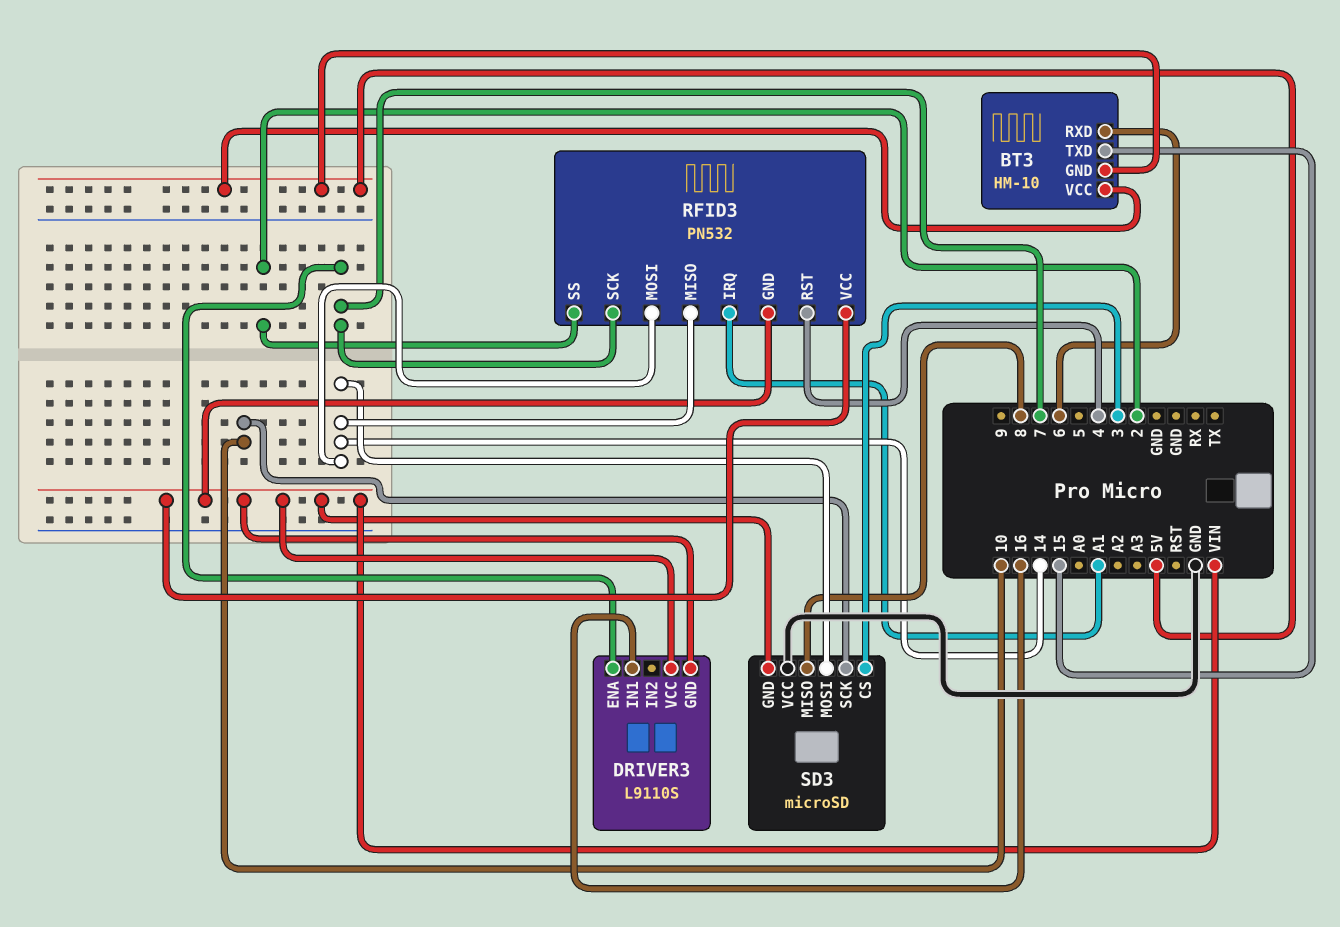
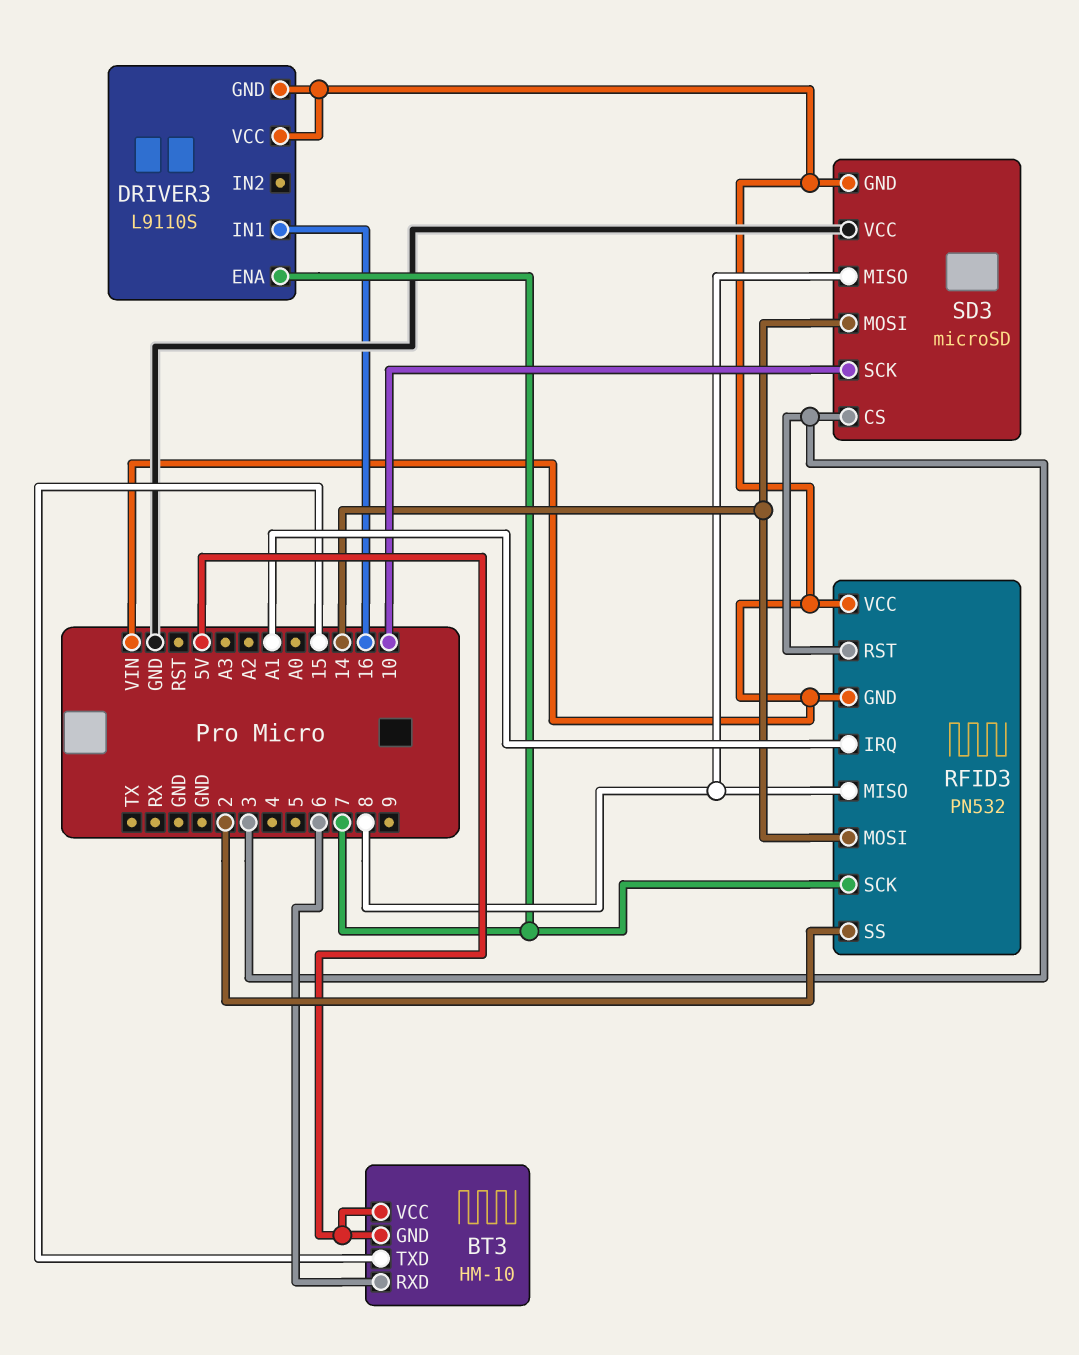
RFID3 pin MISO: 14 -> 8
RFID3 pin RST: 4 -> 3

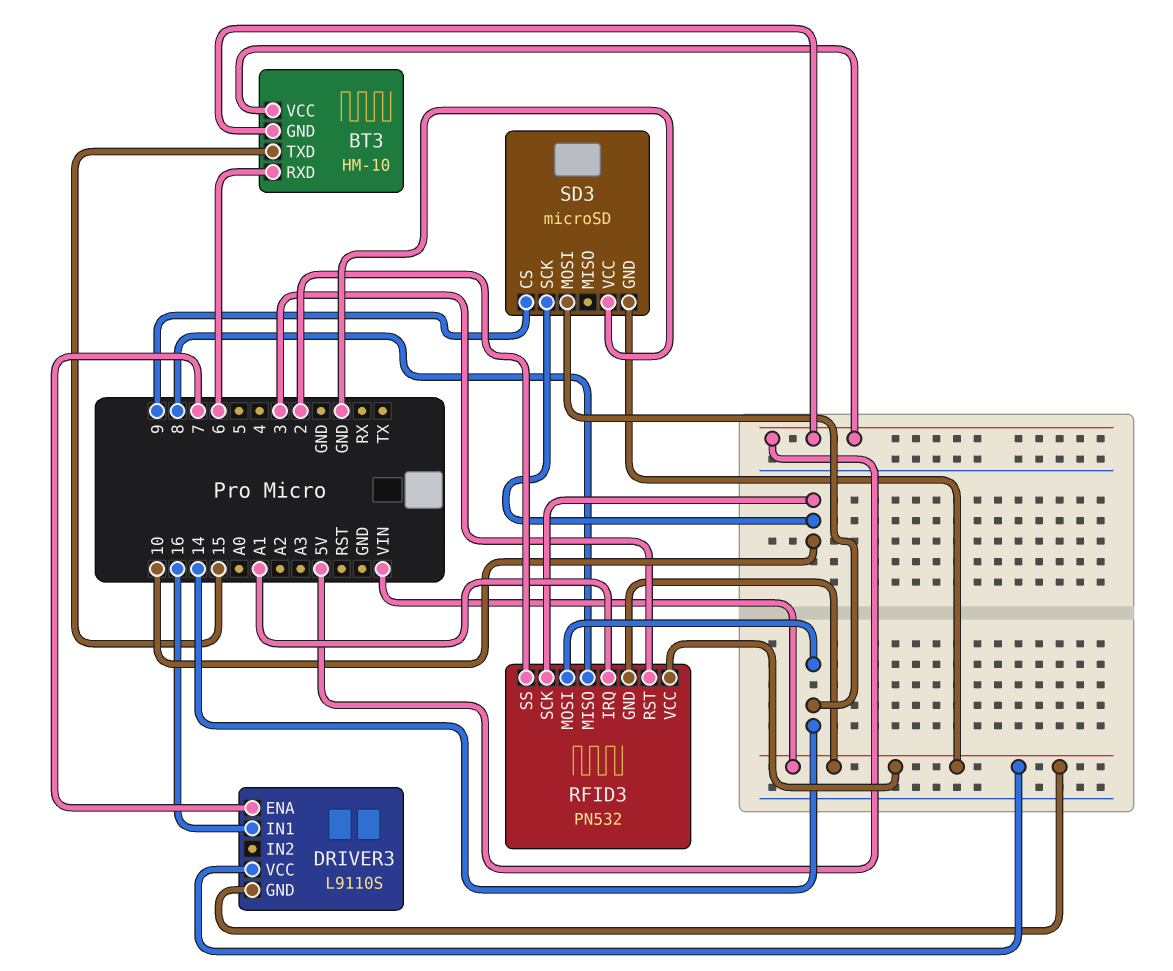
RFID3 pin SCK: 7 -> 10
SD3 pin CS: 3 -> 9
SD3 pin MISO: 8 -> none

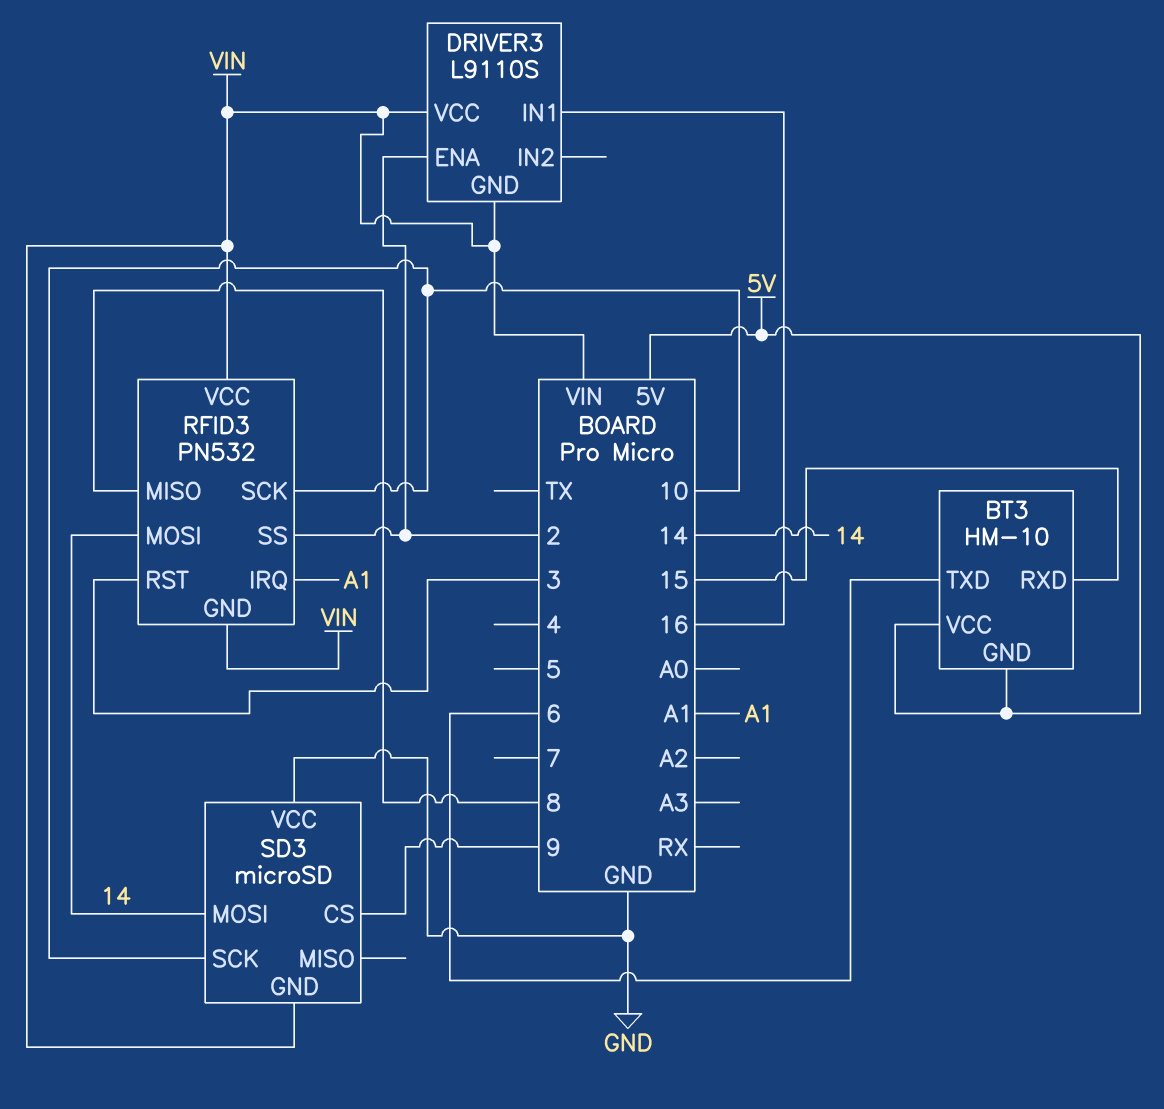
BT3 pin RXD: 6 -> 15
BT3 pin TXD: 15 -> 6
DRIVER3 pin ENA: 7 -> 2

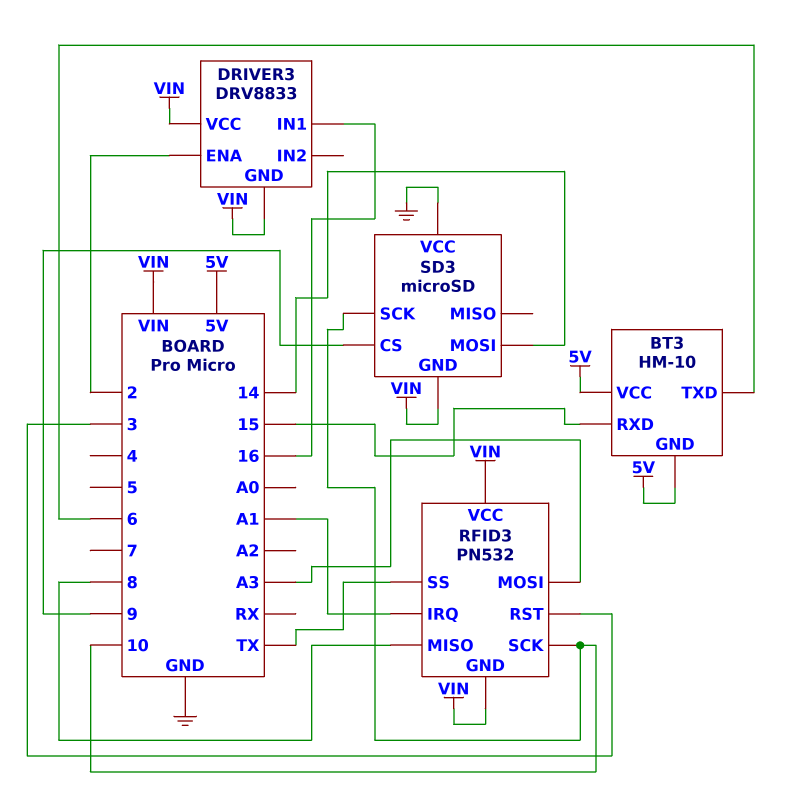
DRIVER3: L9110S -> DRV8833
RFID3 pin MOSI: 14 -> A3
RFID3 pin SS: 2 -> TX

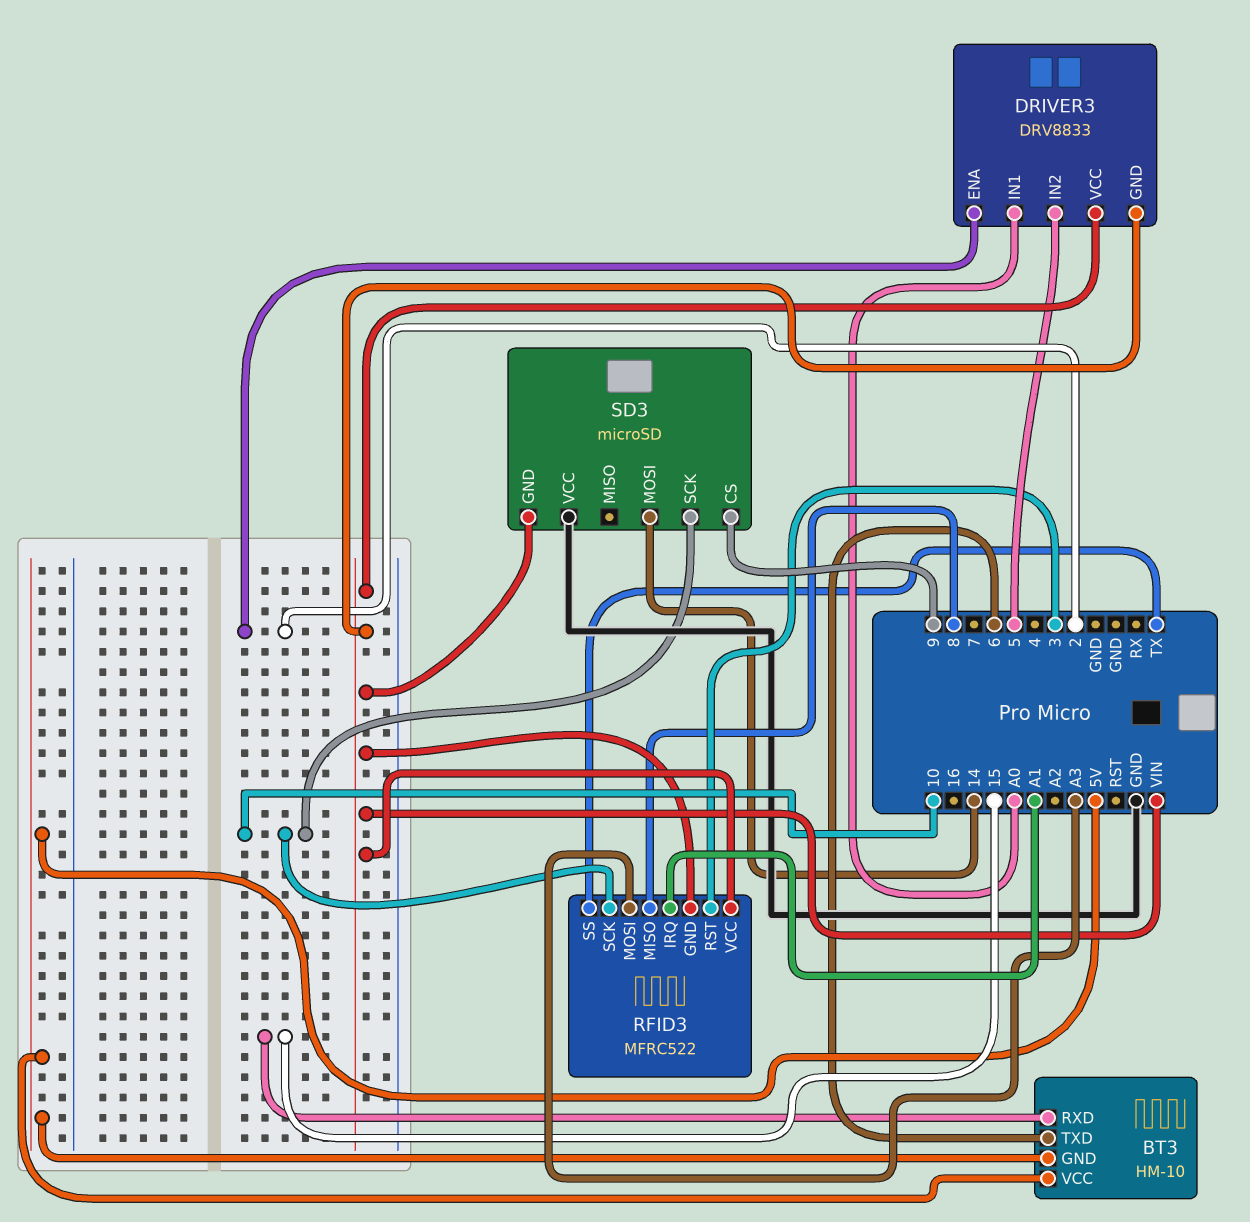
DRIVER3 pin IN1: 16 -> A0
DRIVER3 pin IN2: none -> 5
RFID3: PN532 -> MFRC522

